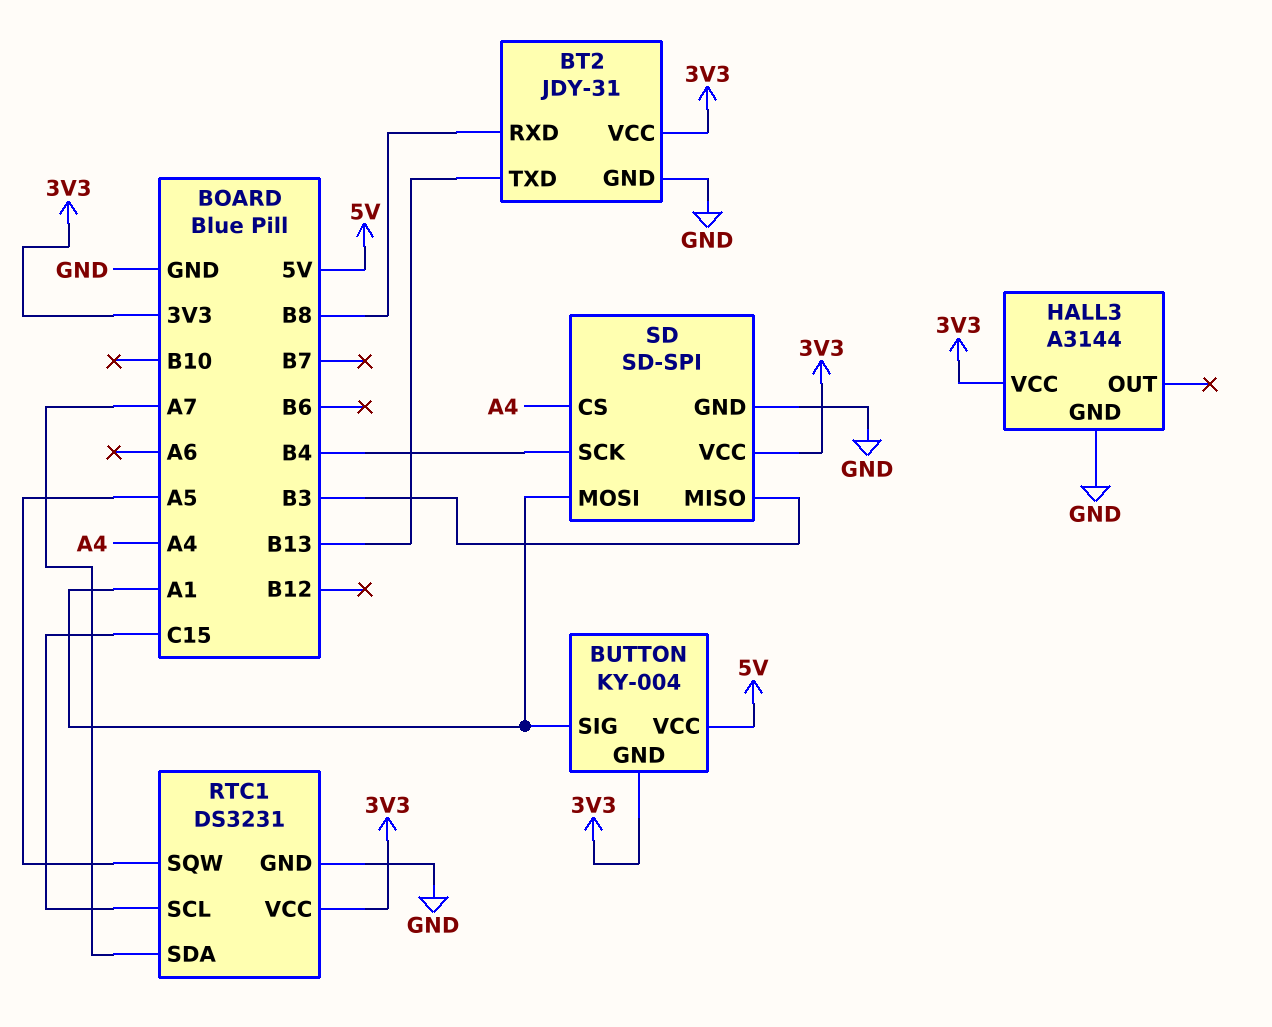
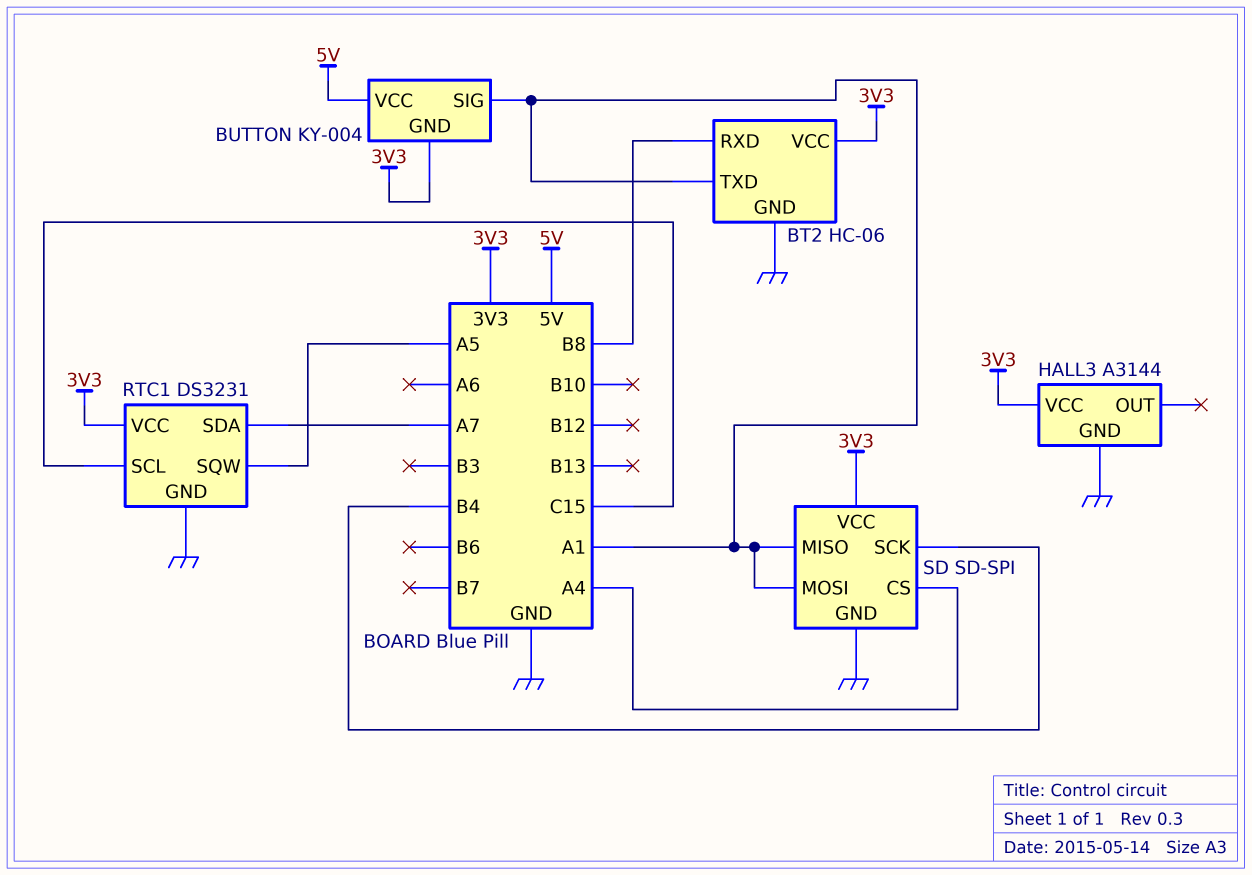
BT2: JDY-31 -> HC-06
BT2 pin TXD: B13 -> A1
SD pin MISO: B3 -> A1

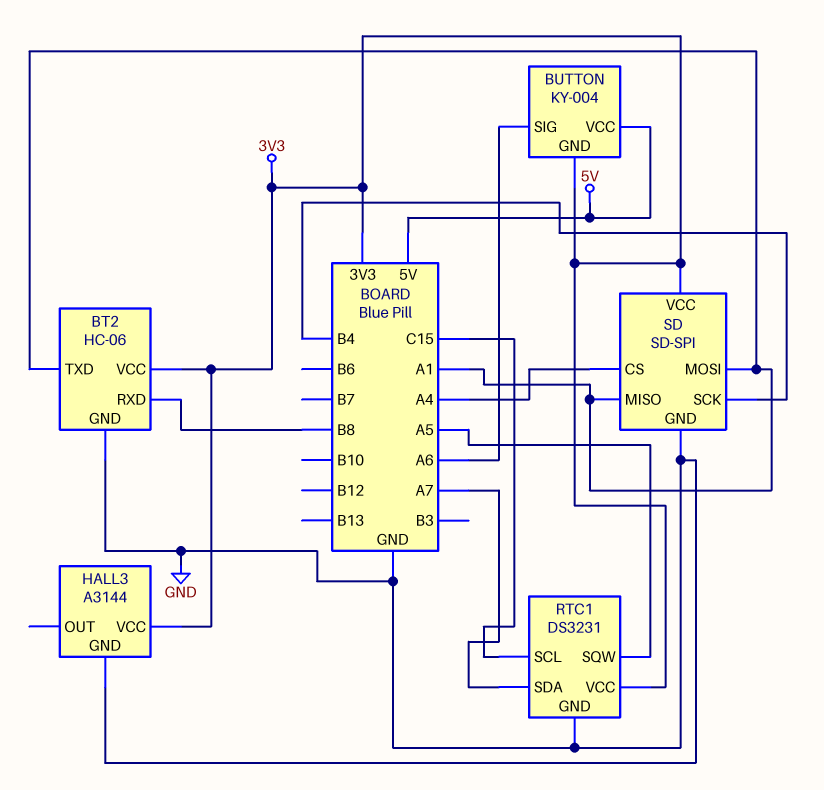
BUTTON pin SIG: A1 -> A6

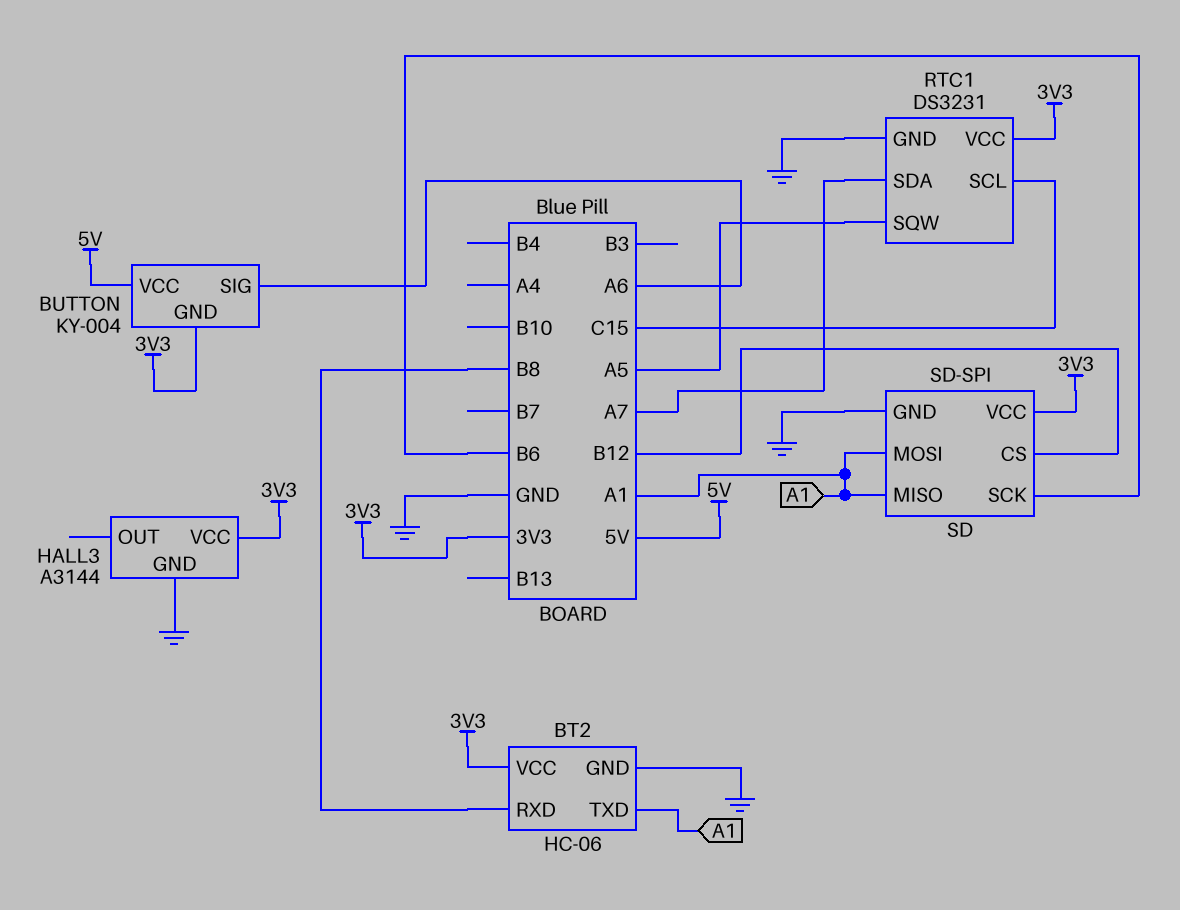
SD pin CS: A4 -> B12
SD pin SCK: B4 -> B6

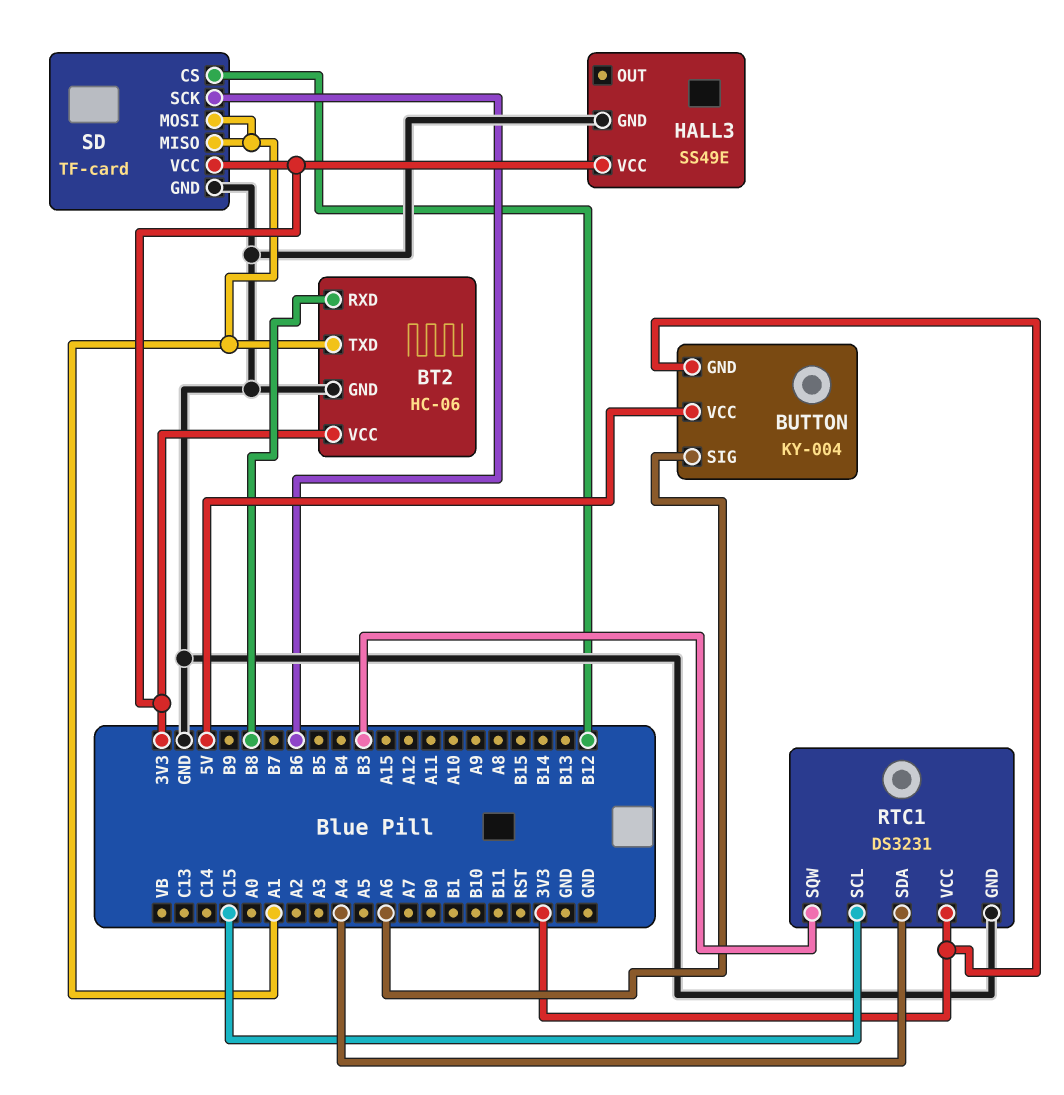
HALL3: A3144 -> SS49E
RTC1 pin SDA: A7 -> A4
RTC1 pin SQW: A5 -> B3
SD: SD-SPI -> TF-card

